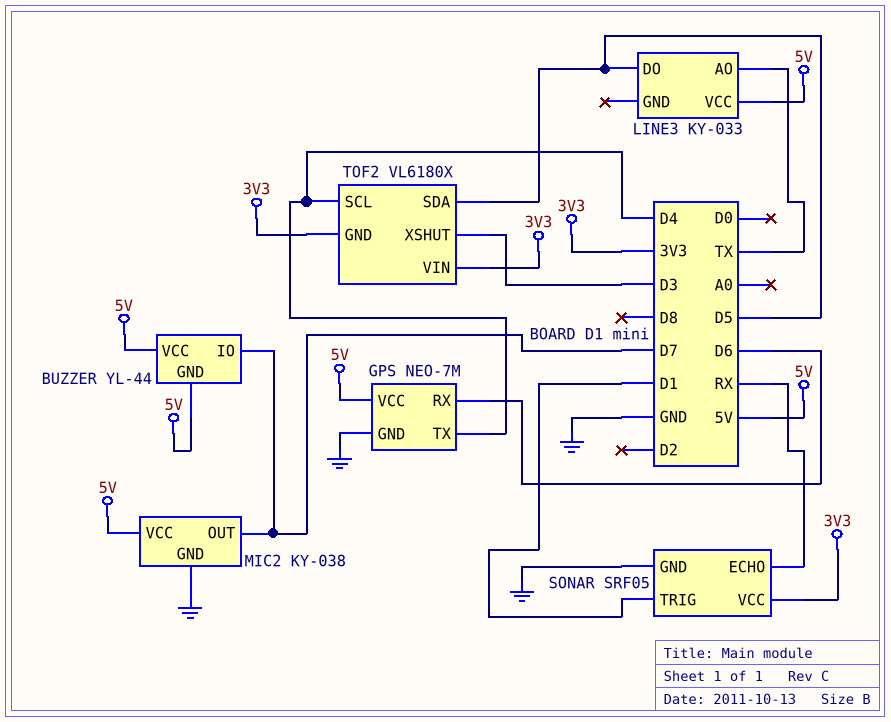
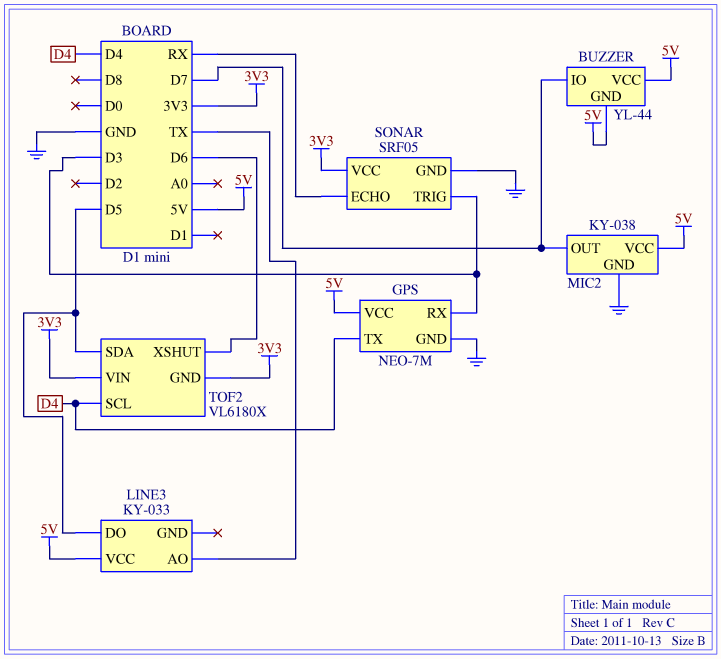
GPS pin RX: D6 -> D3
SONAR pin TRIG: D1 -> D3
TOF2 pin XSHUT: D3 -> D6

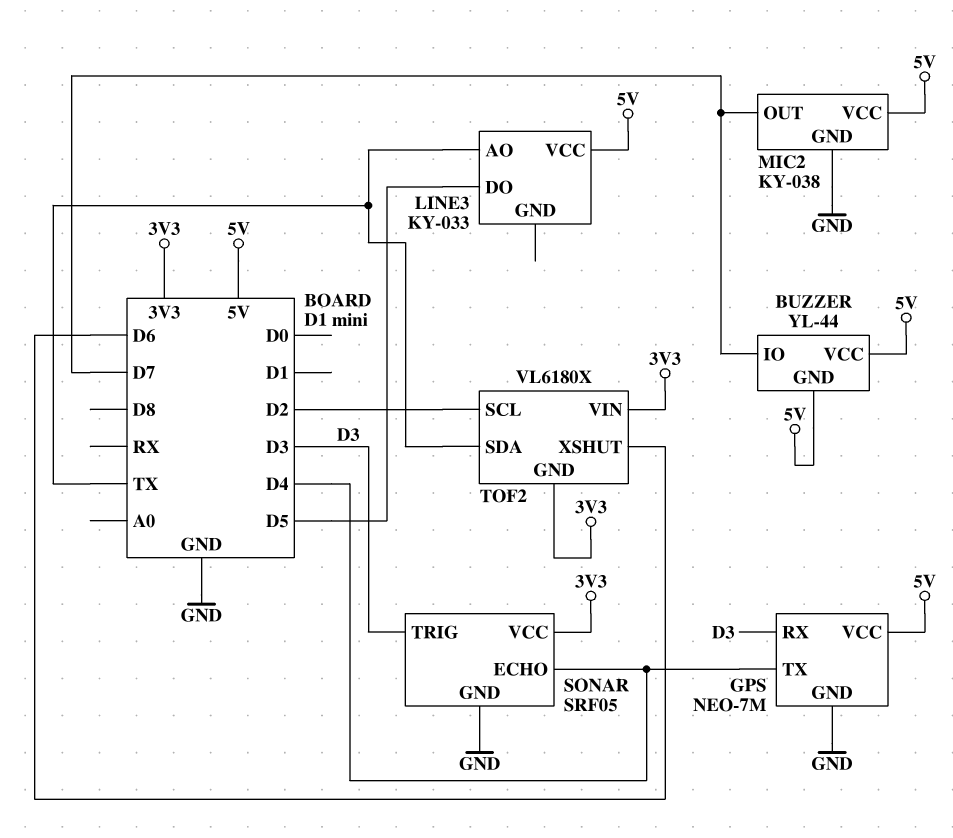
SONAR pin ECHO: RX -> D4
TOF2 pin SCL: D4 -> D2
TOF2 pin SDA: D5 -> TX

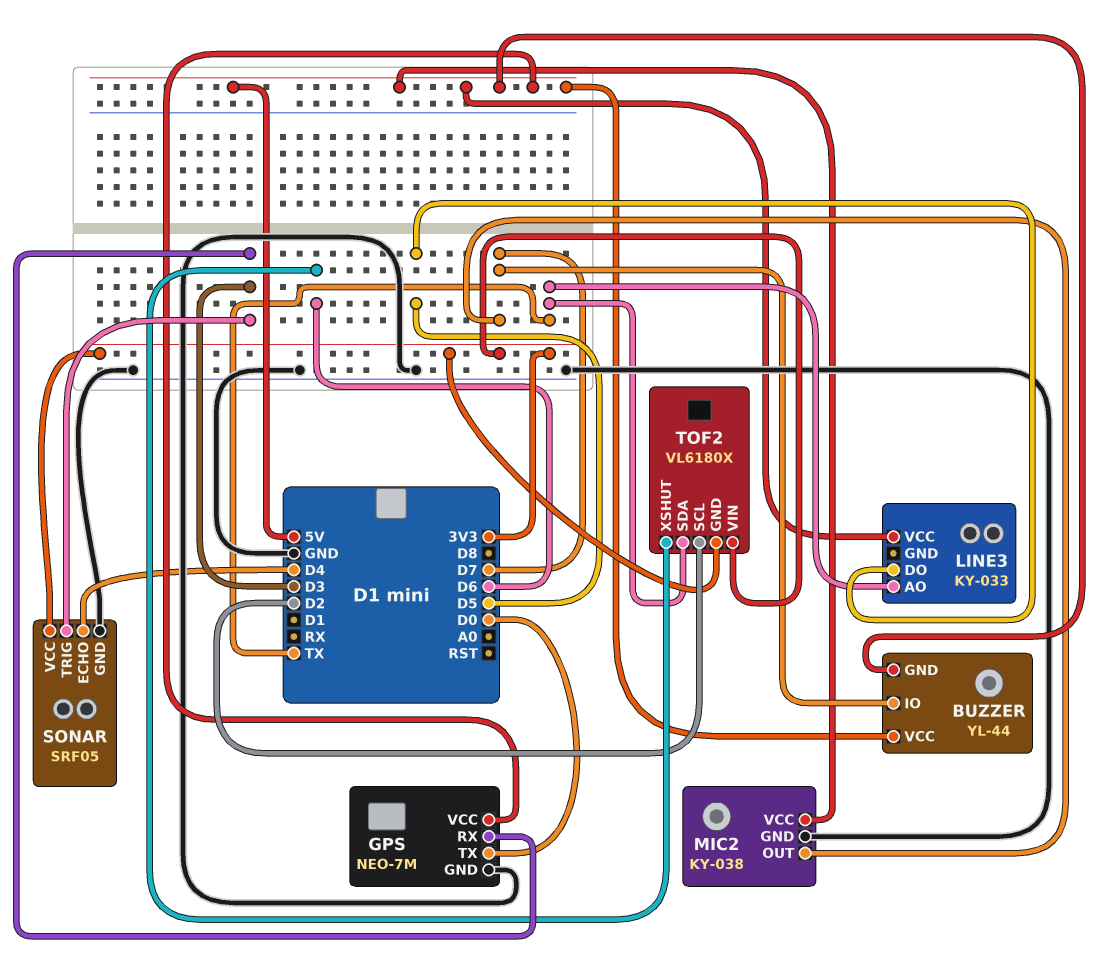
GPS pin TX: D4 -> D0

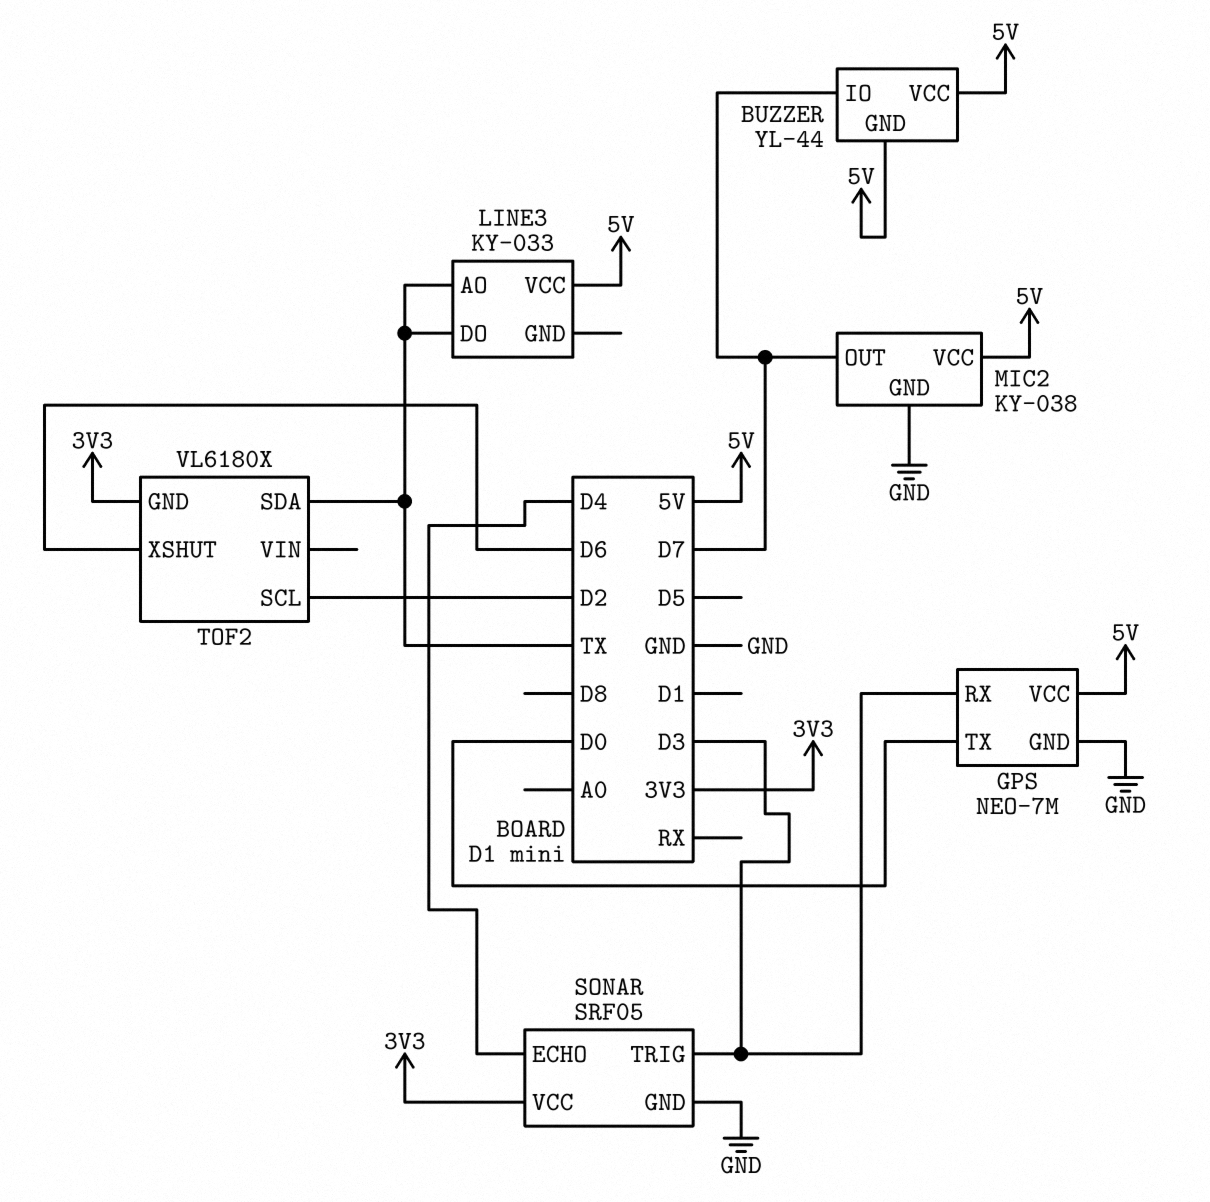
LINE3 pin DO: D5 -> TX
TOF2 pin VIN: 3V3 -> none

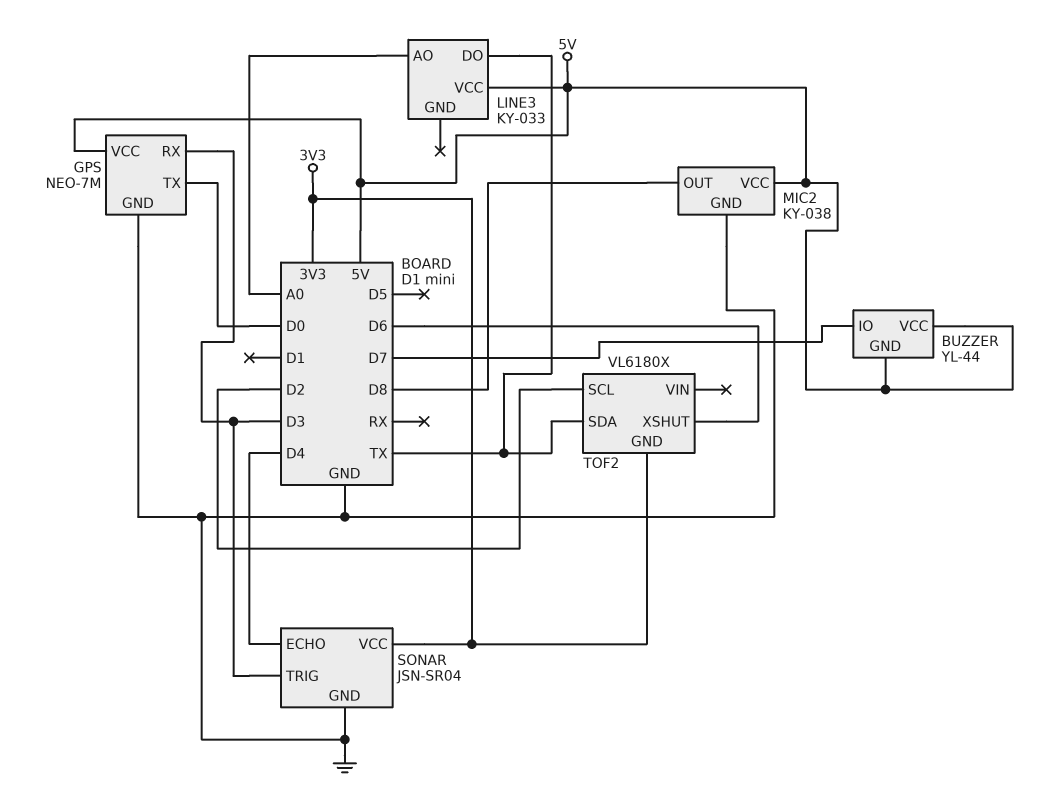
LINE3 pin AO: TX -> A0
MIC2 pin OUT: D7 -> D8
SONAR: SRF05 -> JSN-SR04

